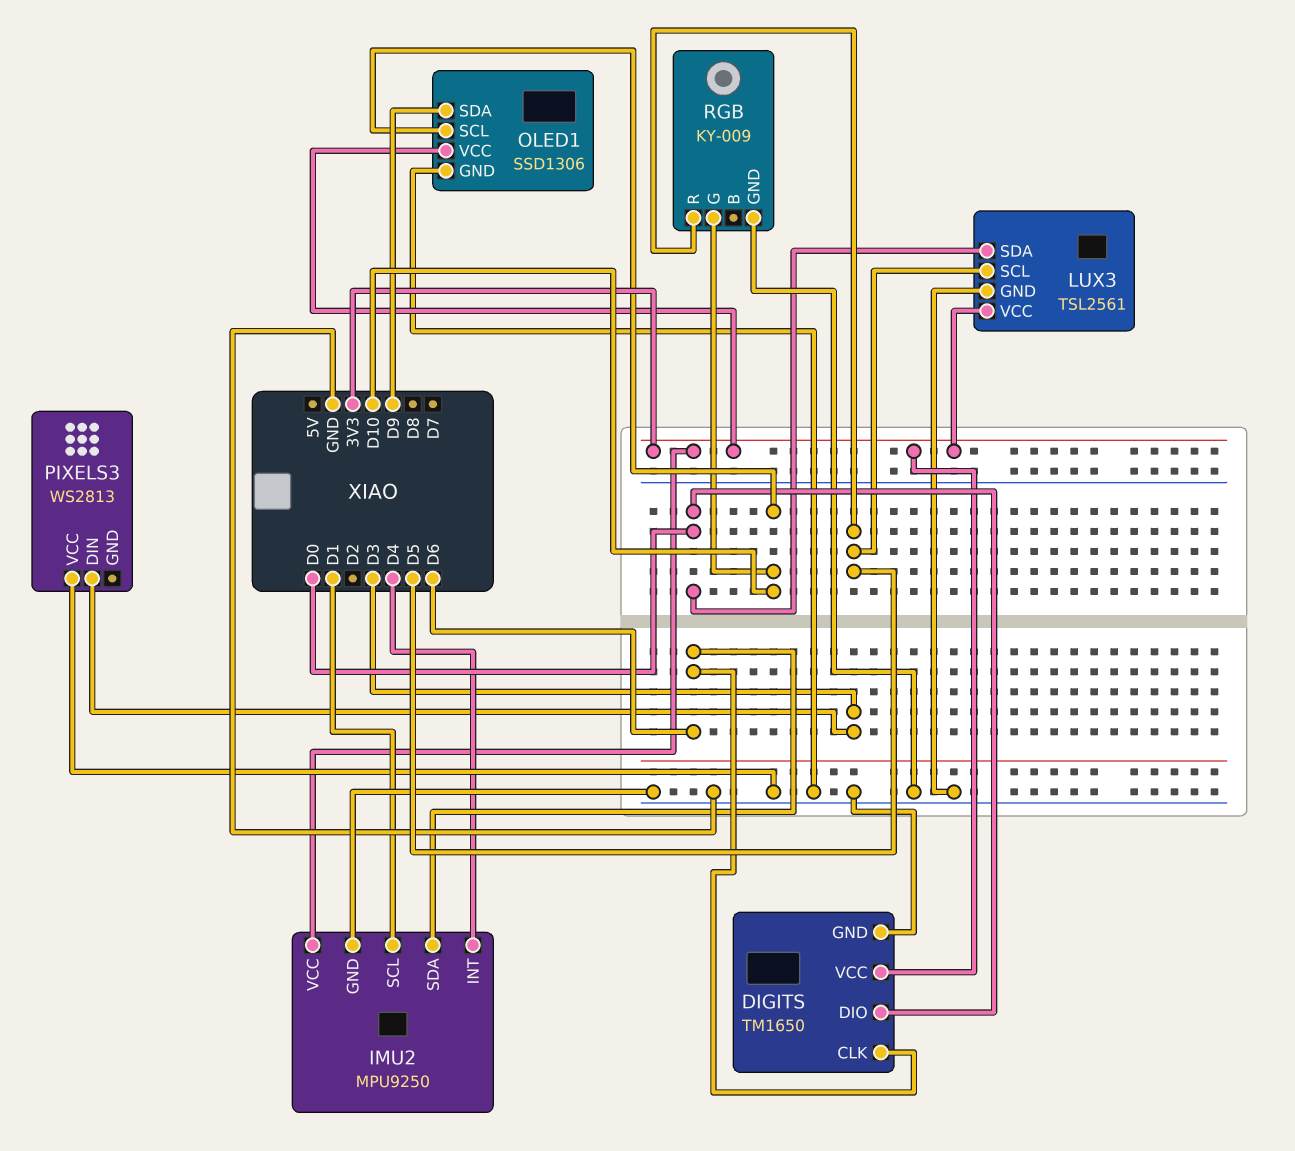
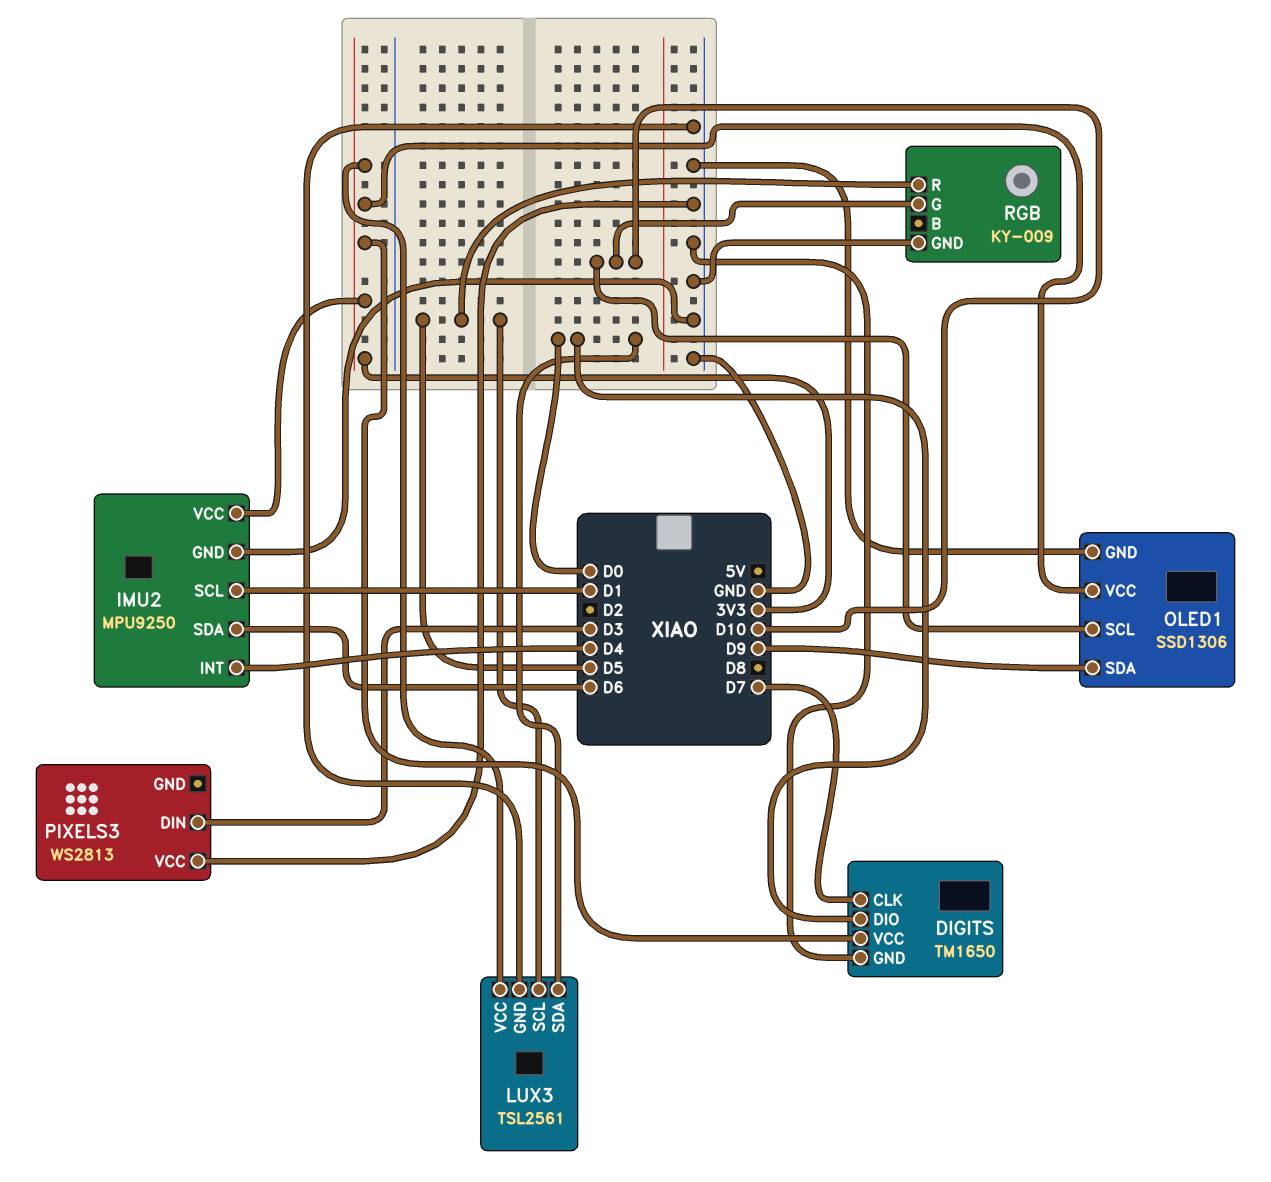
DIGITS pin CLK: D6 -> D7

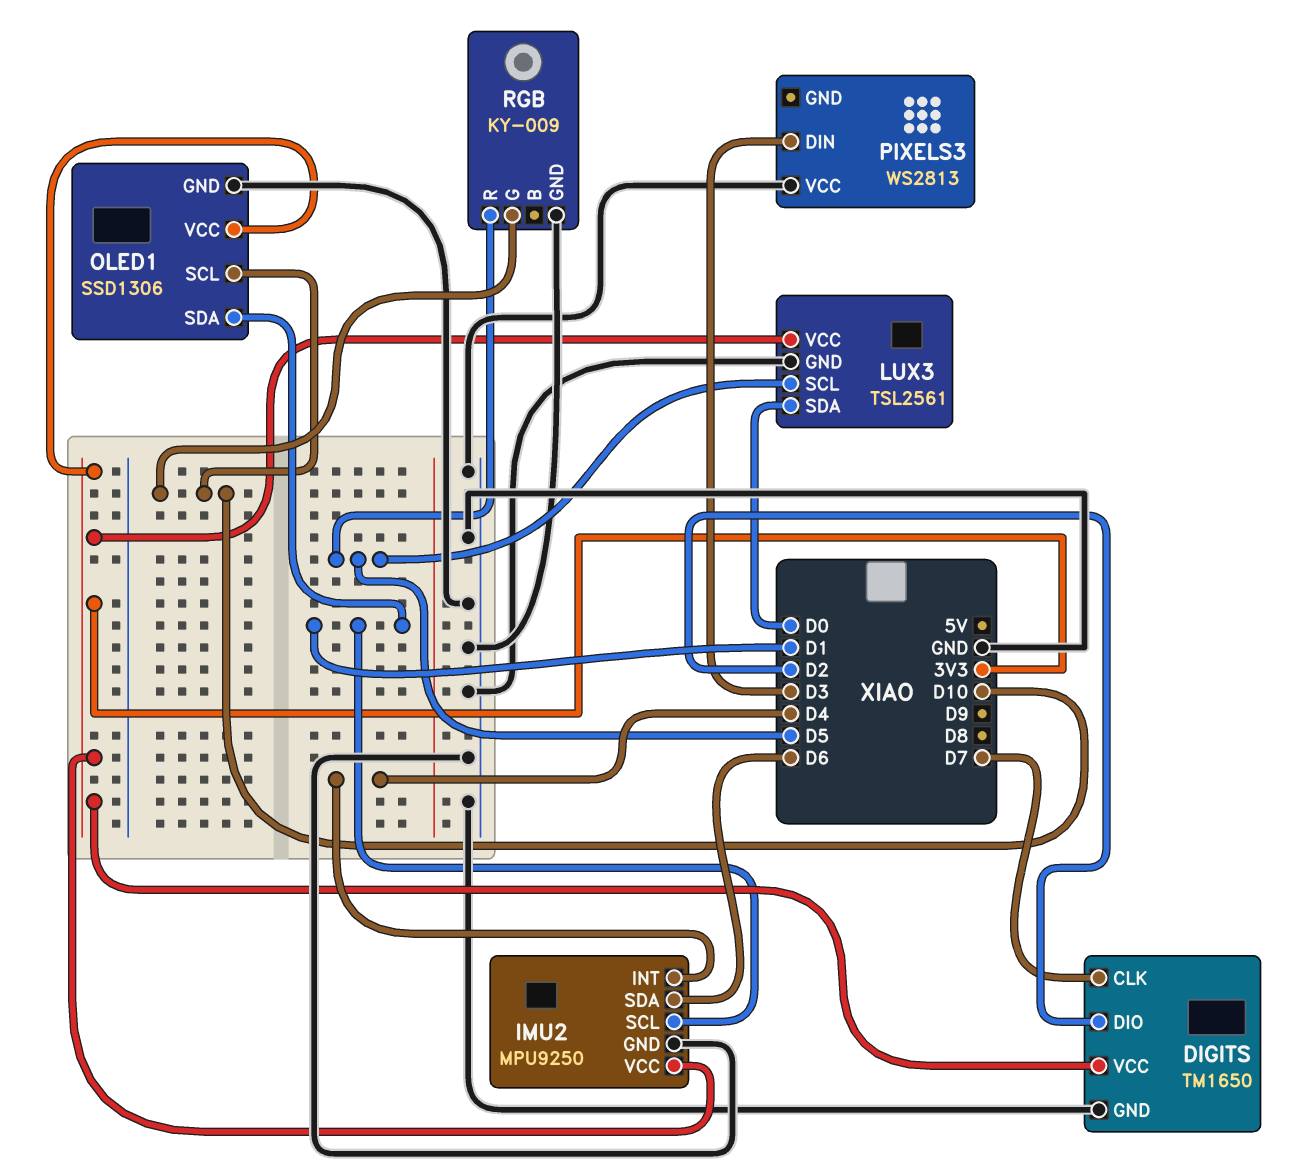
DIGITS pin DIO: D0 -> D2
OLED1 pin SDA: D9 -> D1

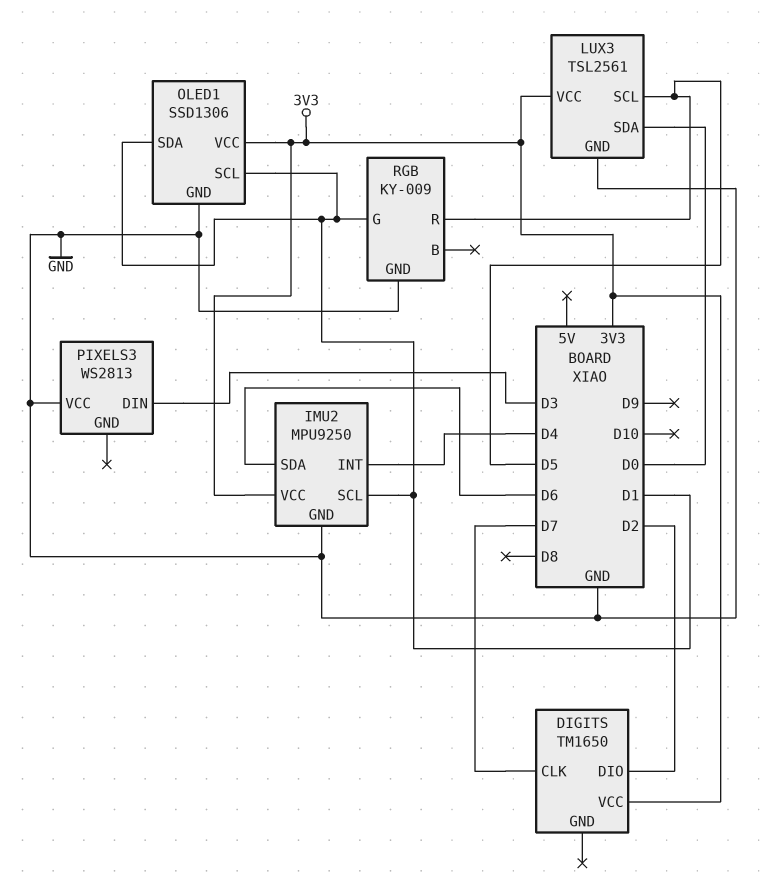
DIGITS pin GND: GND -> none
OLED1 pin SCL: D10 -> D1
RGB pin G: D10 -> D1

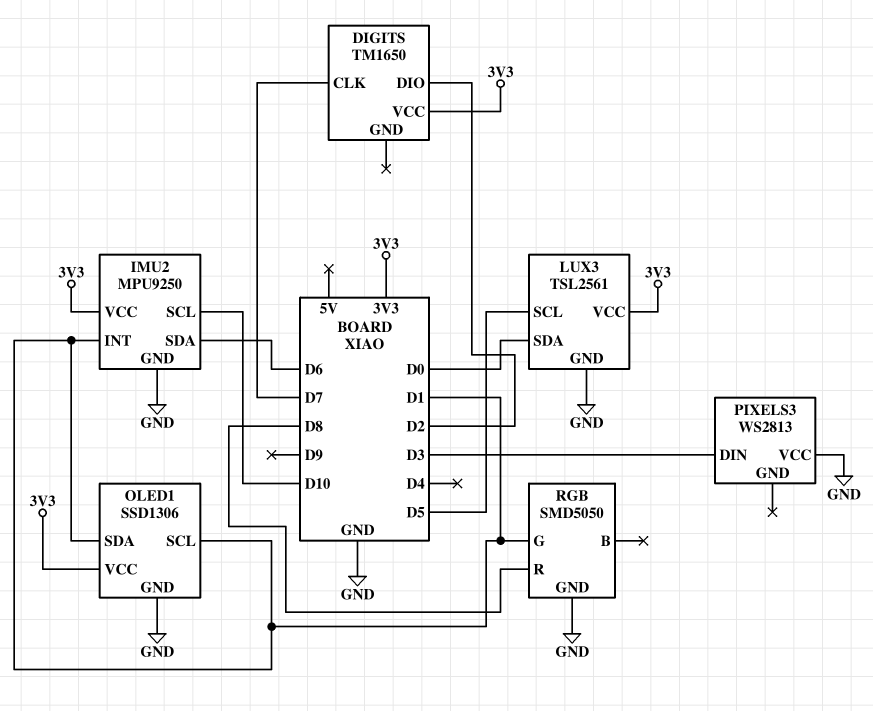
IMU2 pin INT: D4 -> D1
IMU2 pin SCL: D1 -> D10
RGB: KY-009 -> SMD5050
RGB pin R: D5 -> D8

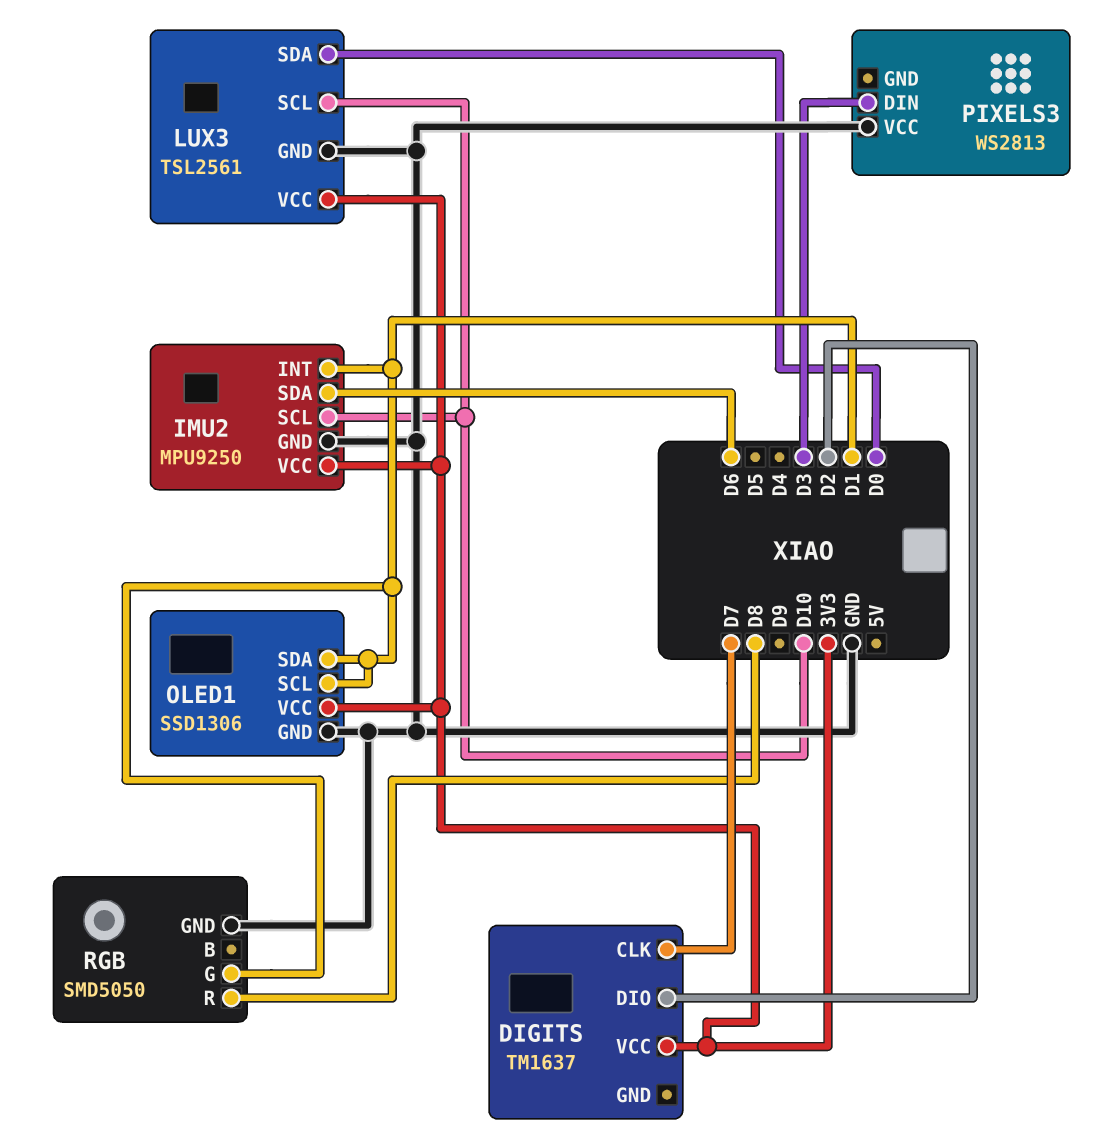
DIGITS: TM1650 -> TM1637
LUX3 pin SCL: D5 -> D10

